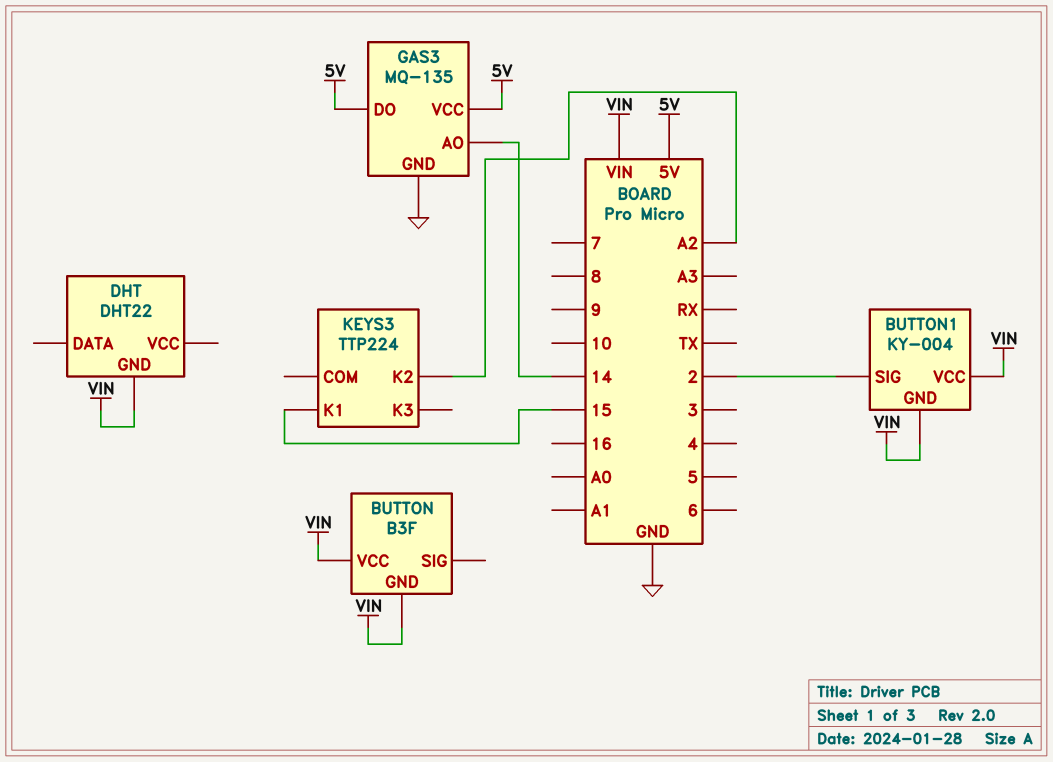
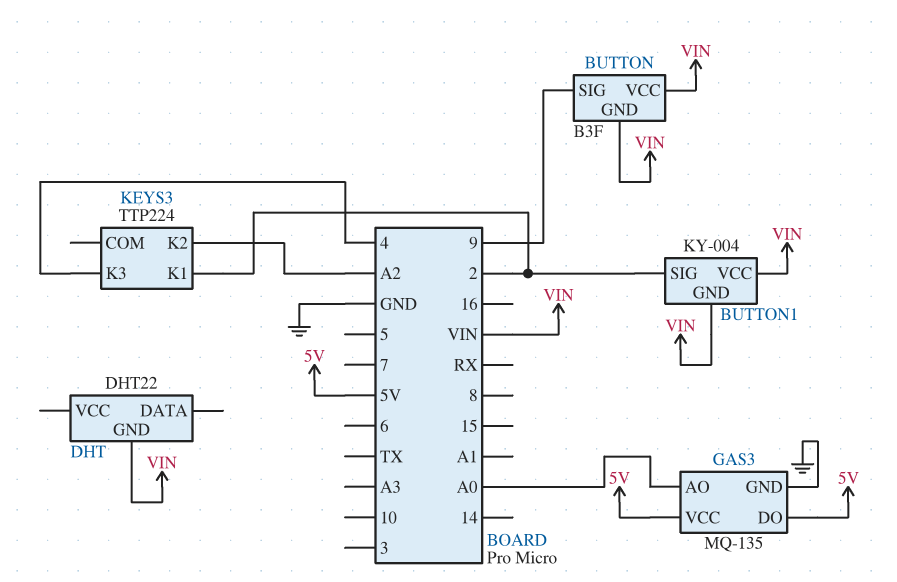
BUTTON pin SIG: none -> 9
GAS3 pin AO: 14 -> A0
KEYS3 pin K1: 15 -> 2
KEYS3 pin K3: none -> 4

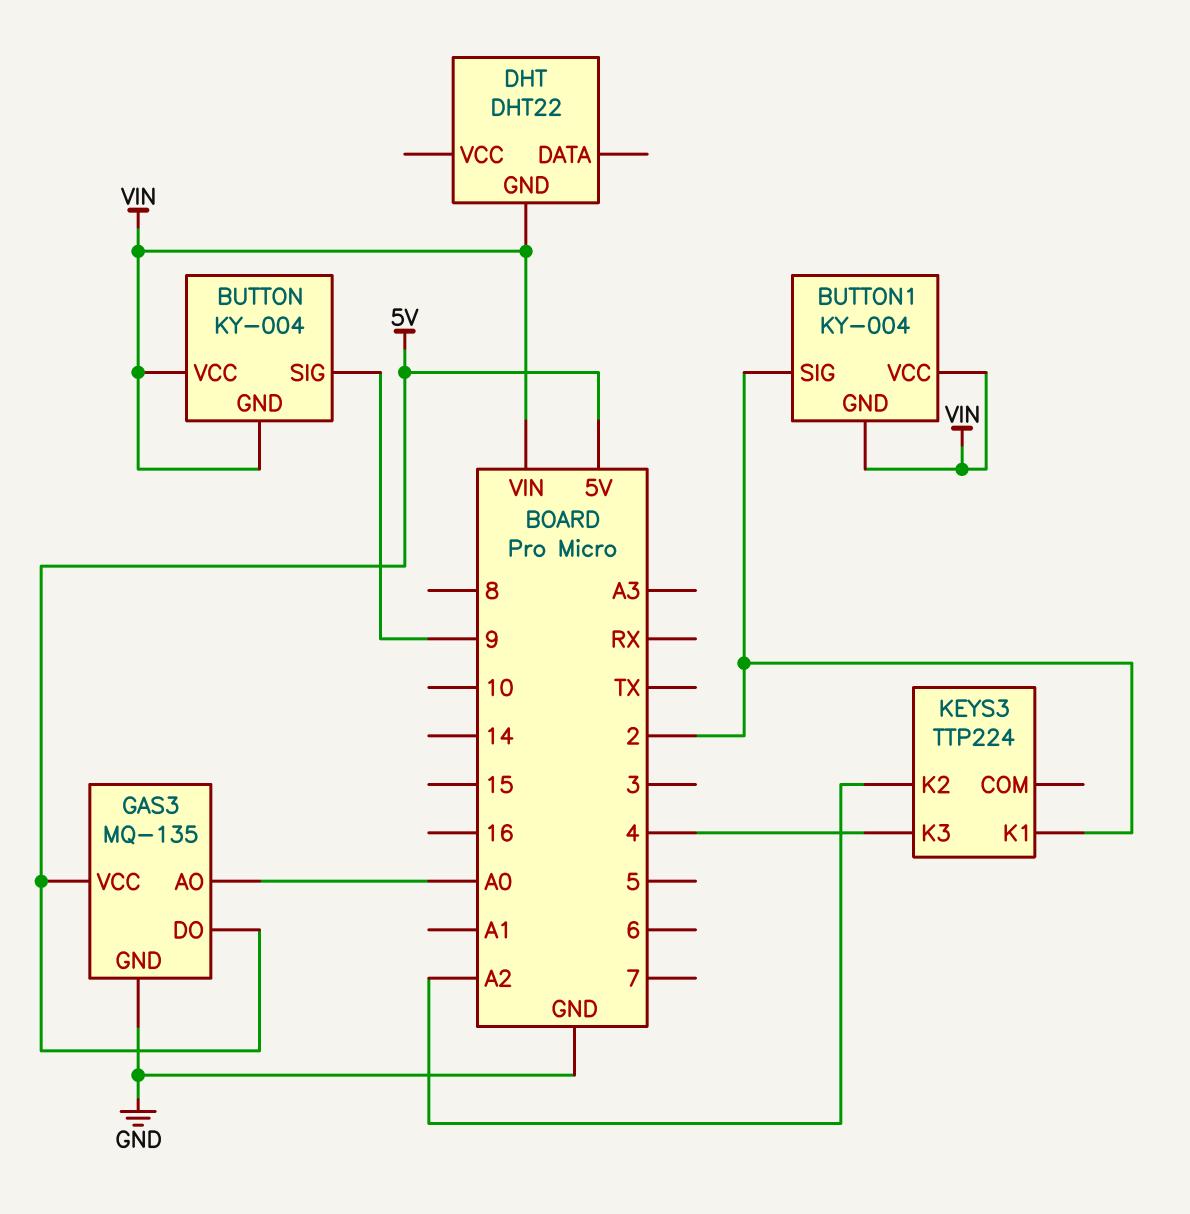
BUTTON: B3F -> KY-004

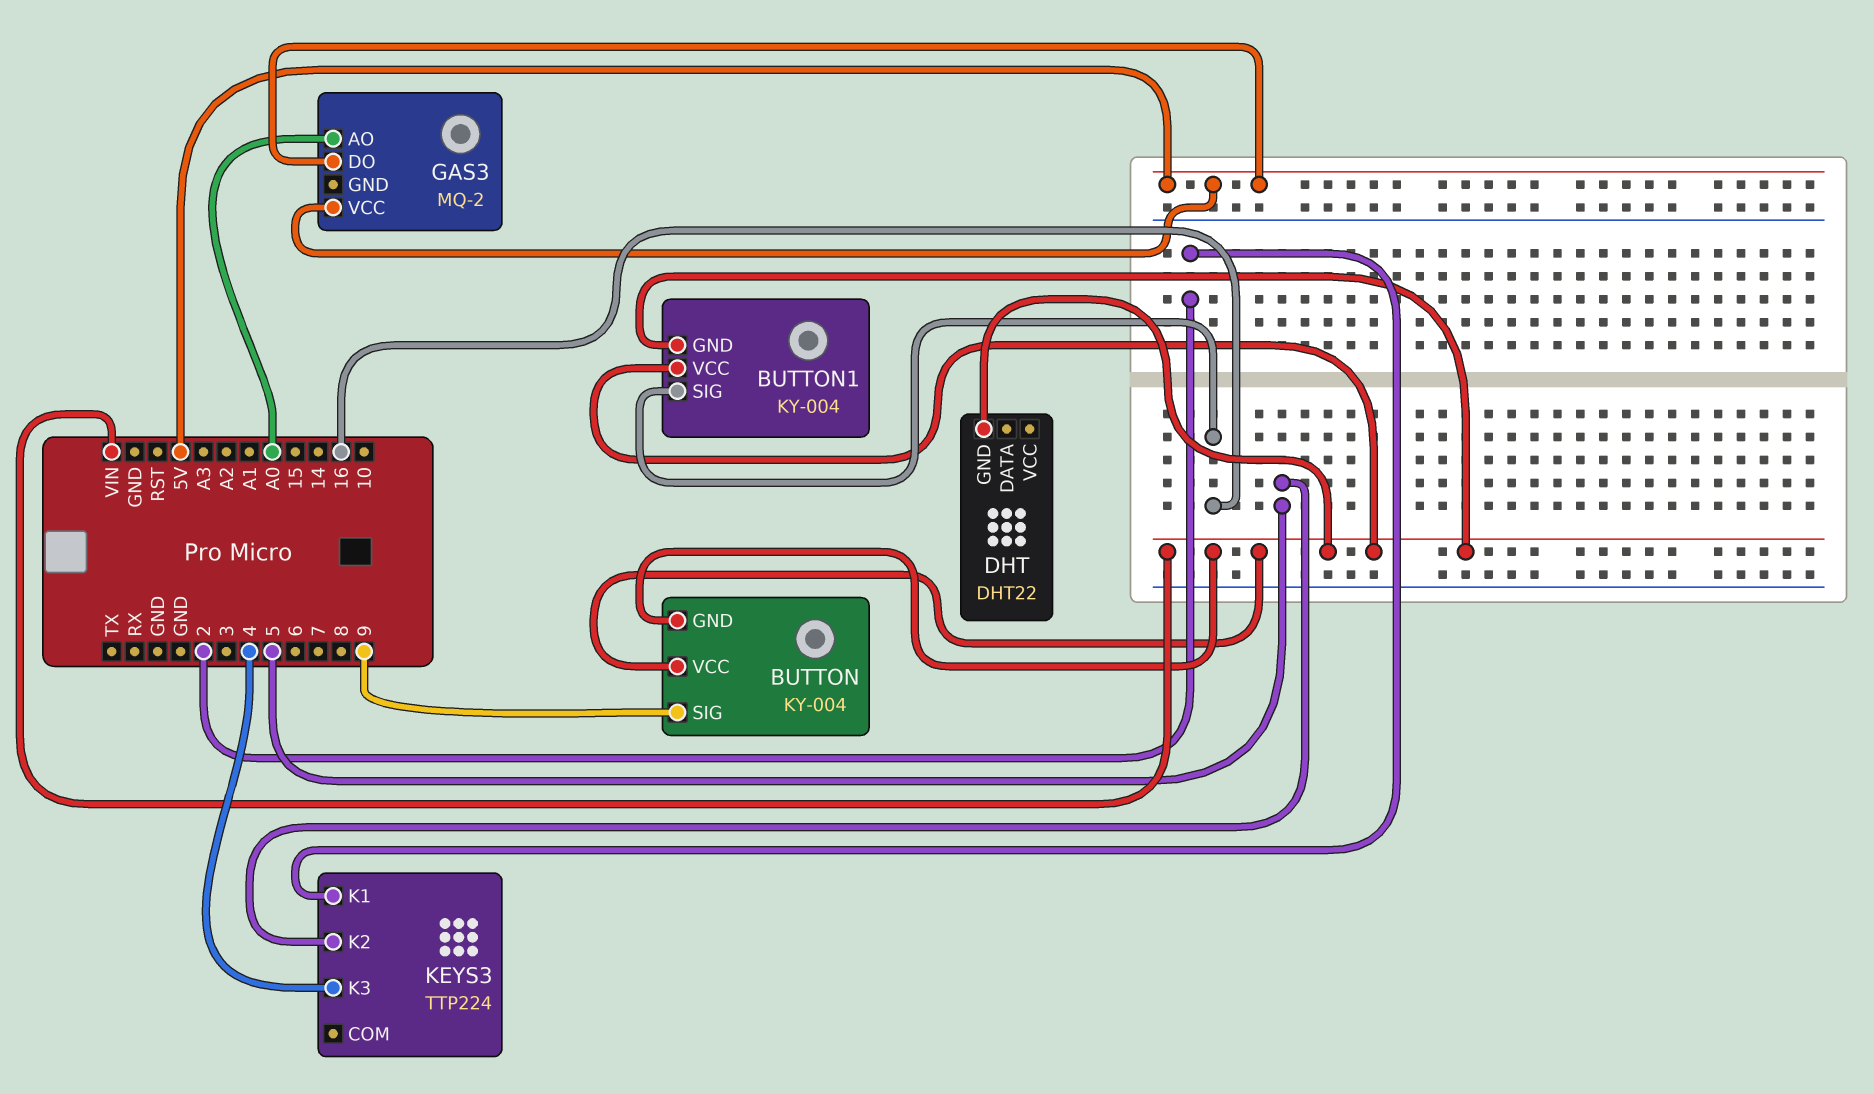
BUTTON1 pin SIG: 2 -> 16
GAS3: MQ-135 -> MQ-2
GAS3 pin GND: GND -> none
KEYS3 pin K2: A2 -> 5

